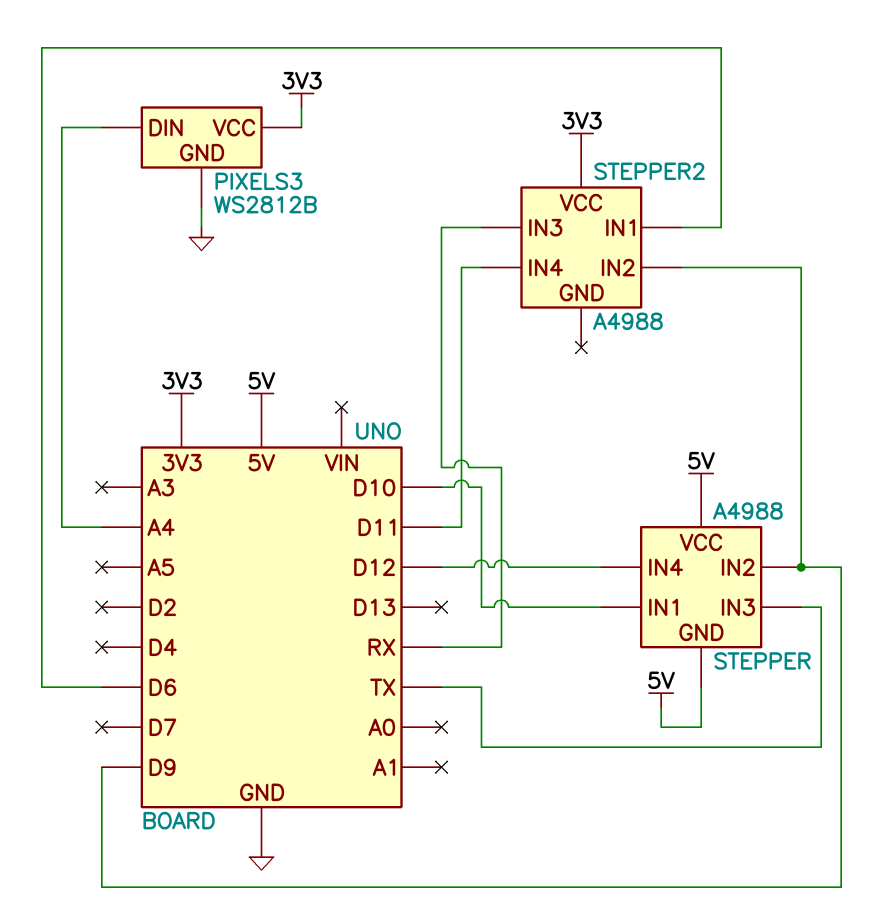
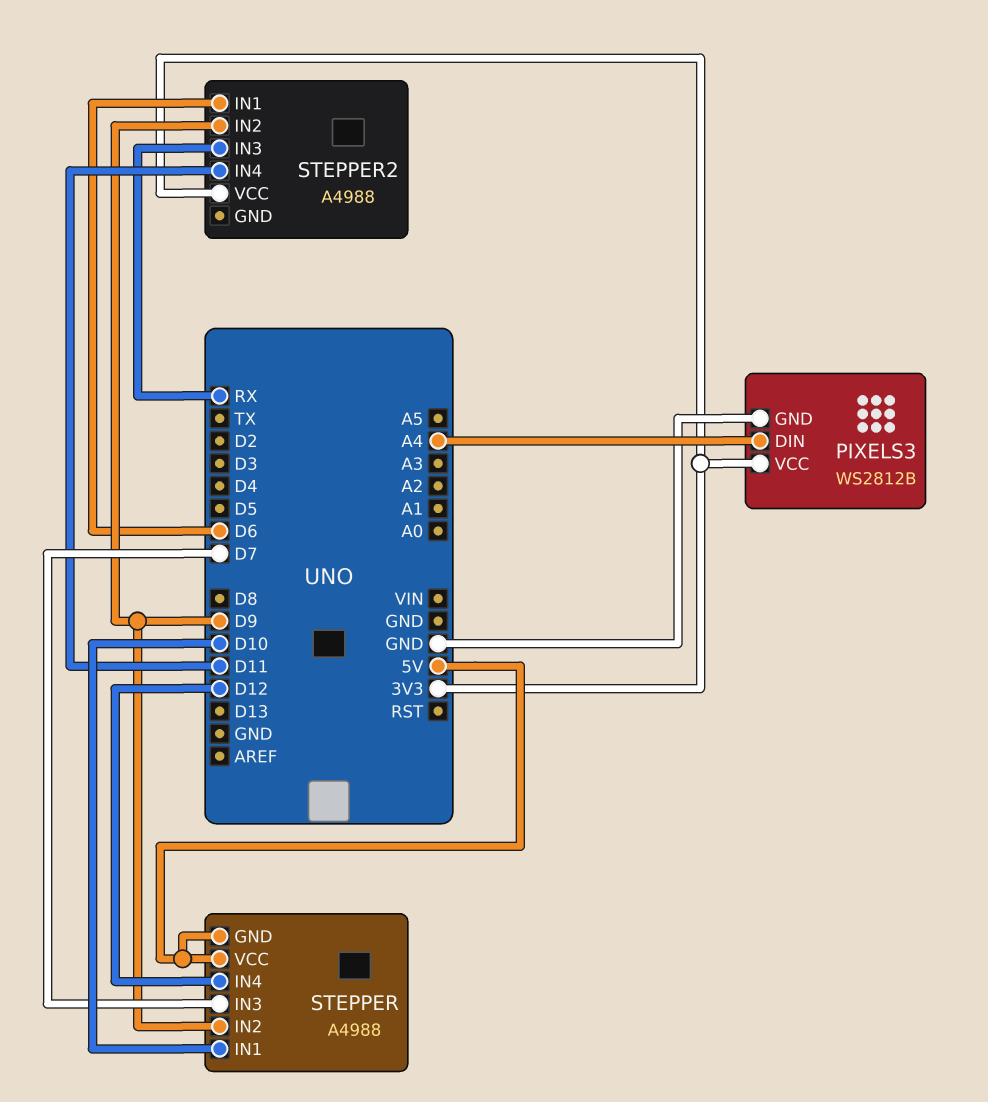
STEPPER pin IN3: TX -> D7

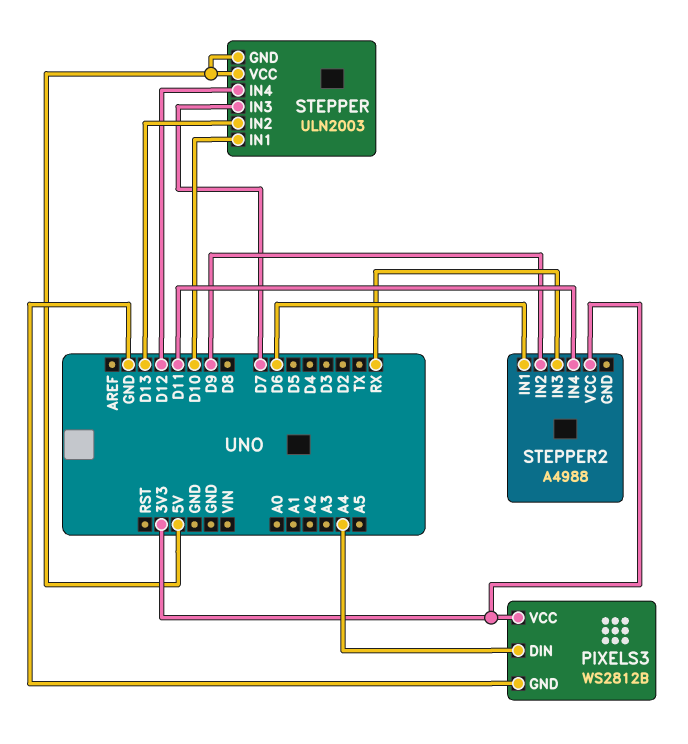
STEPPER: A4988 -> ULN2003
STEPPER pin IN2: D9 -> D13

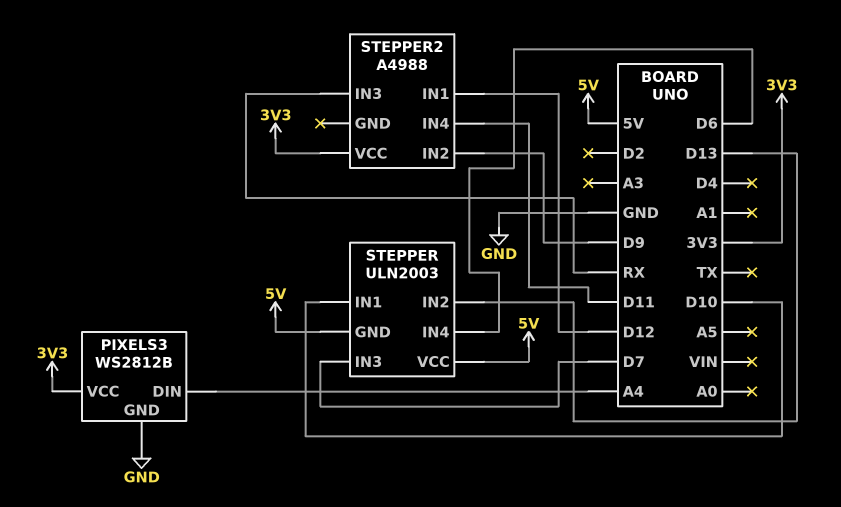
STEPPER pin IN4: D12 -> D6
STEPPER2 pin IN1: D6 -> D12

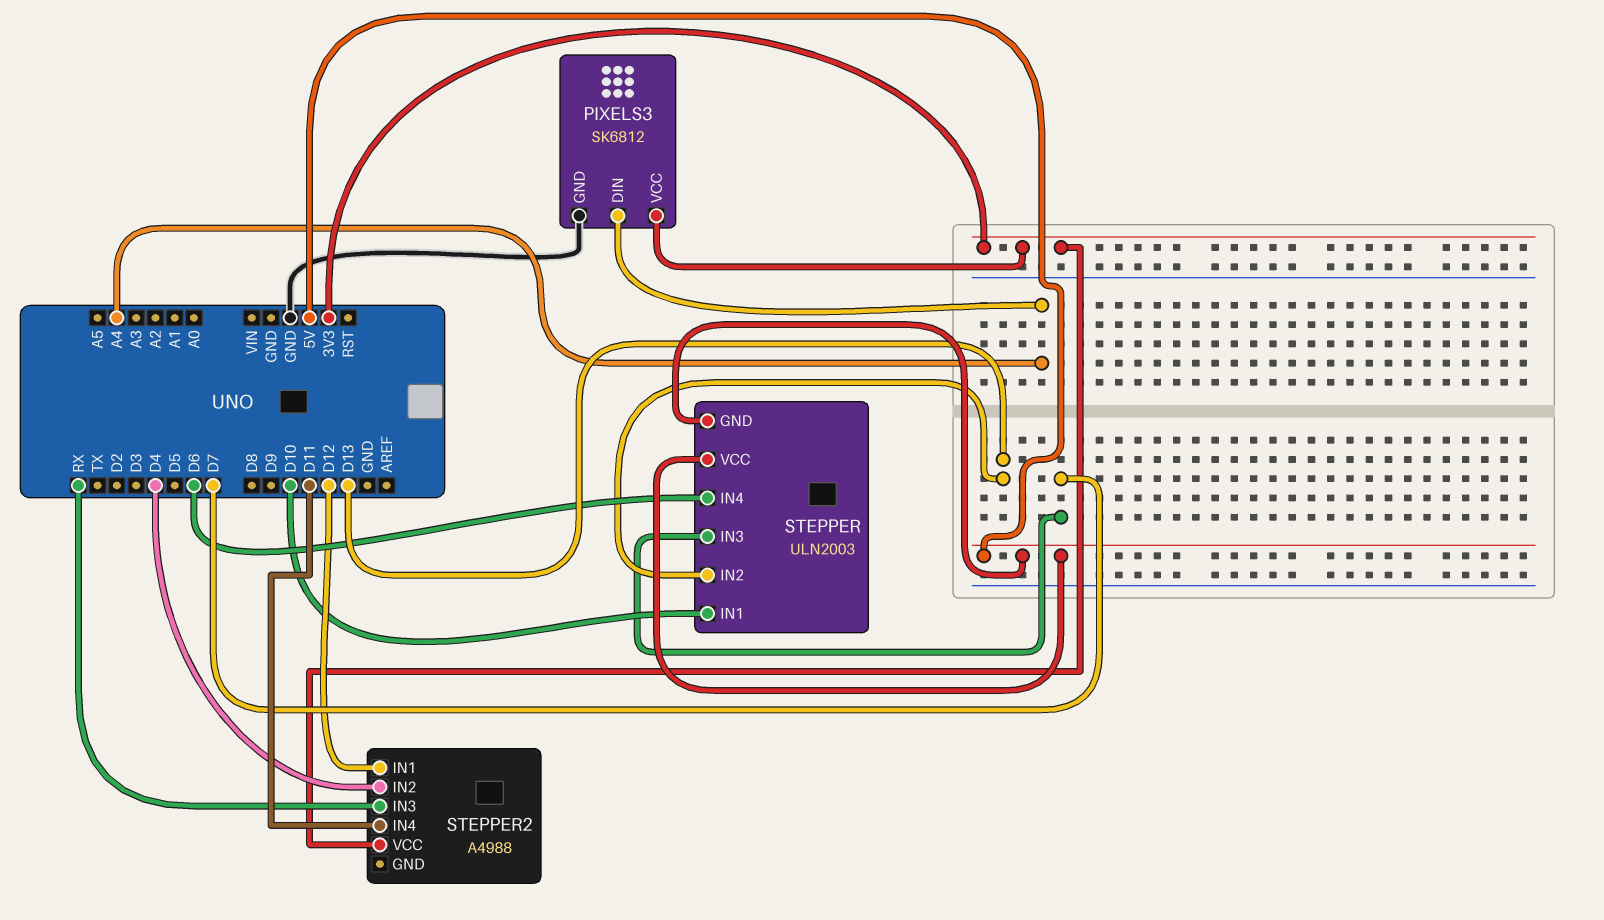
PIXELS3: WS2812B -> SK6812
STEPPER2 pin IN2: D9 -> D4

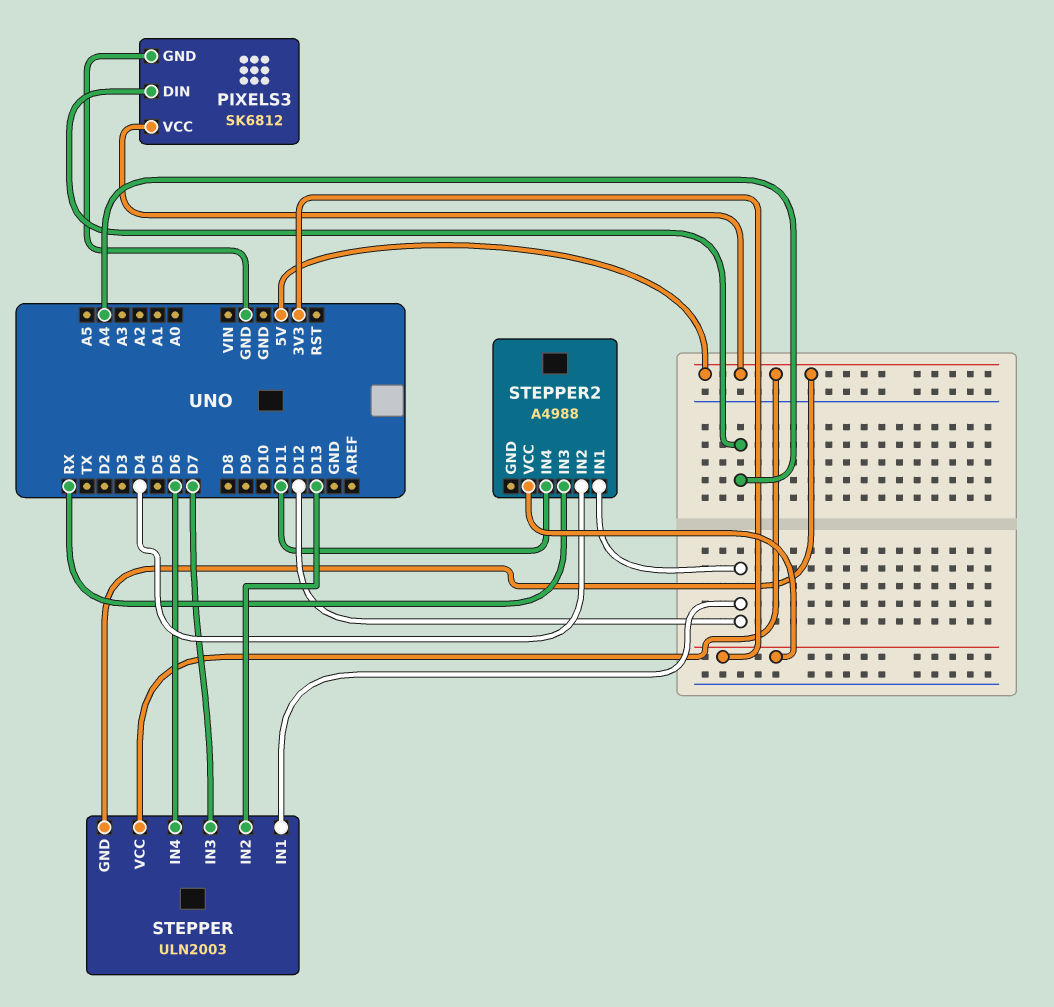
PIXELS3 pin VCC: 3V3 -> 5V
STEPPER pin IN1: D10 -> D12

